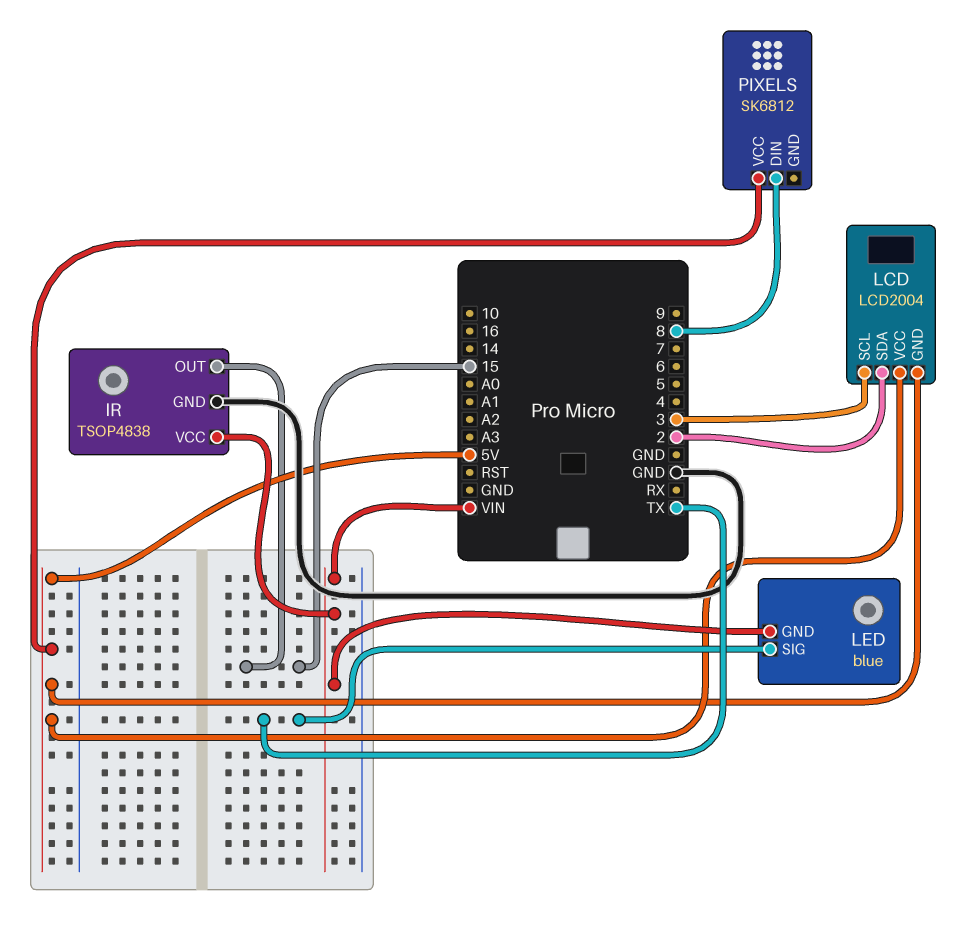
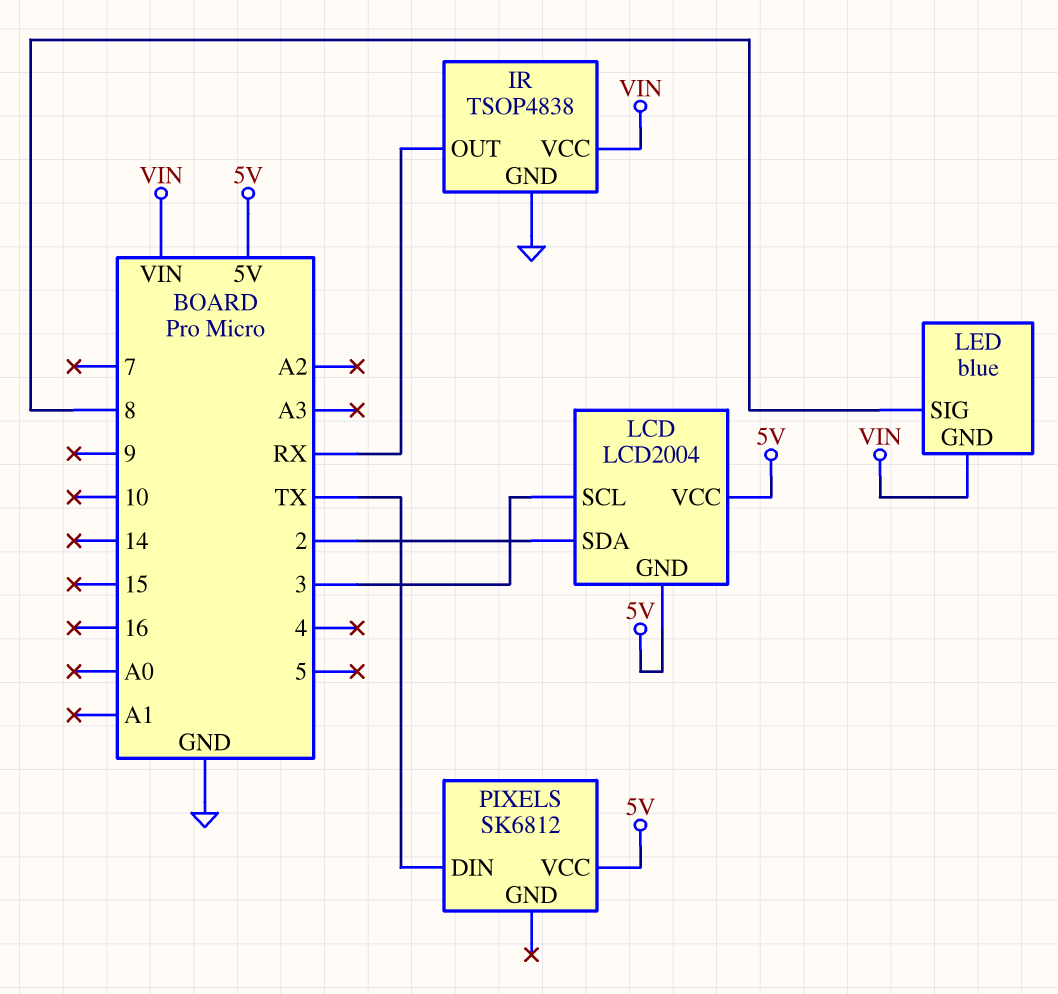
IR pin OUT: 15 -> RX
LED pin SIG: TX -> 8
PIXELS pin DIN: 8 -> TX

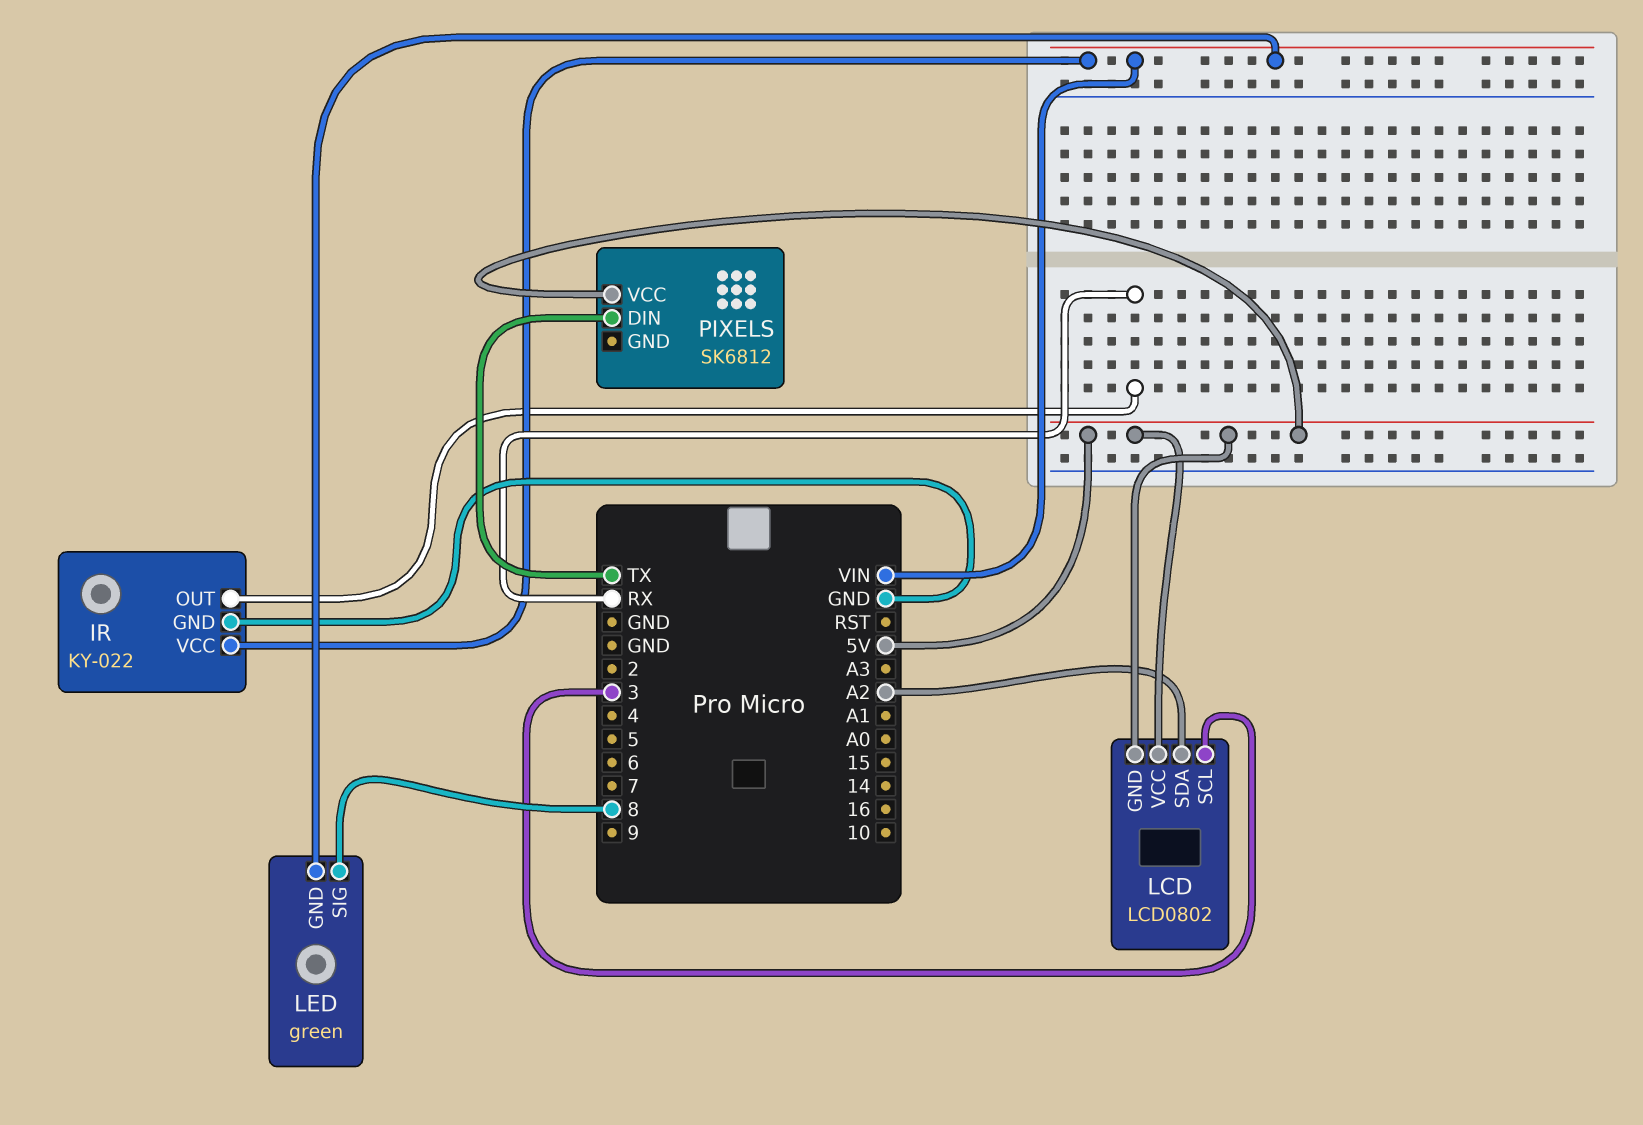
IR: TSOP4838 -> KY-022
LCD: LCD2004 -> LCD0802
LCD pin SDA: 2 -> A2
LED: blue -> green

